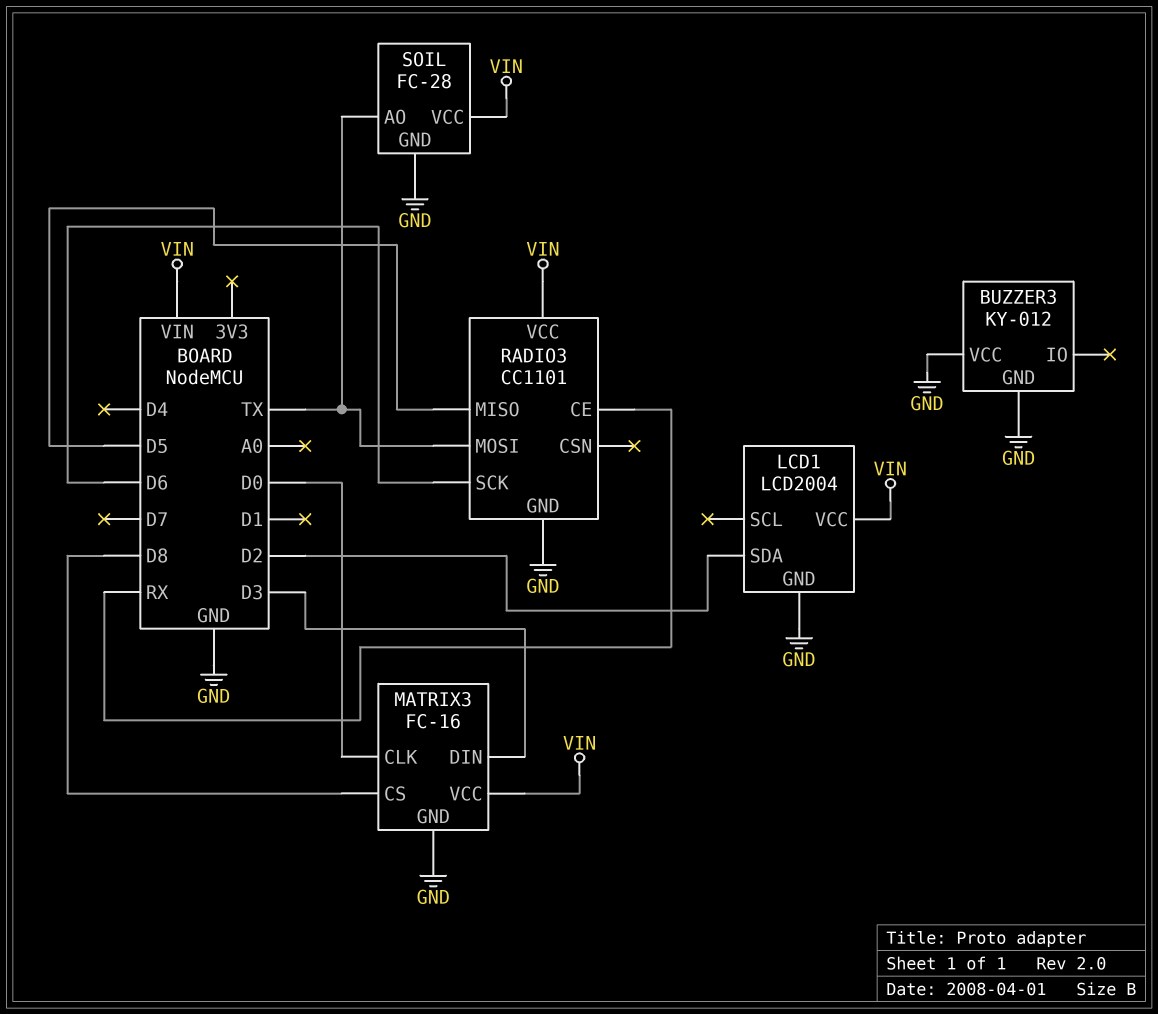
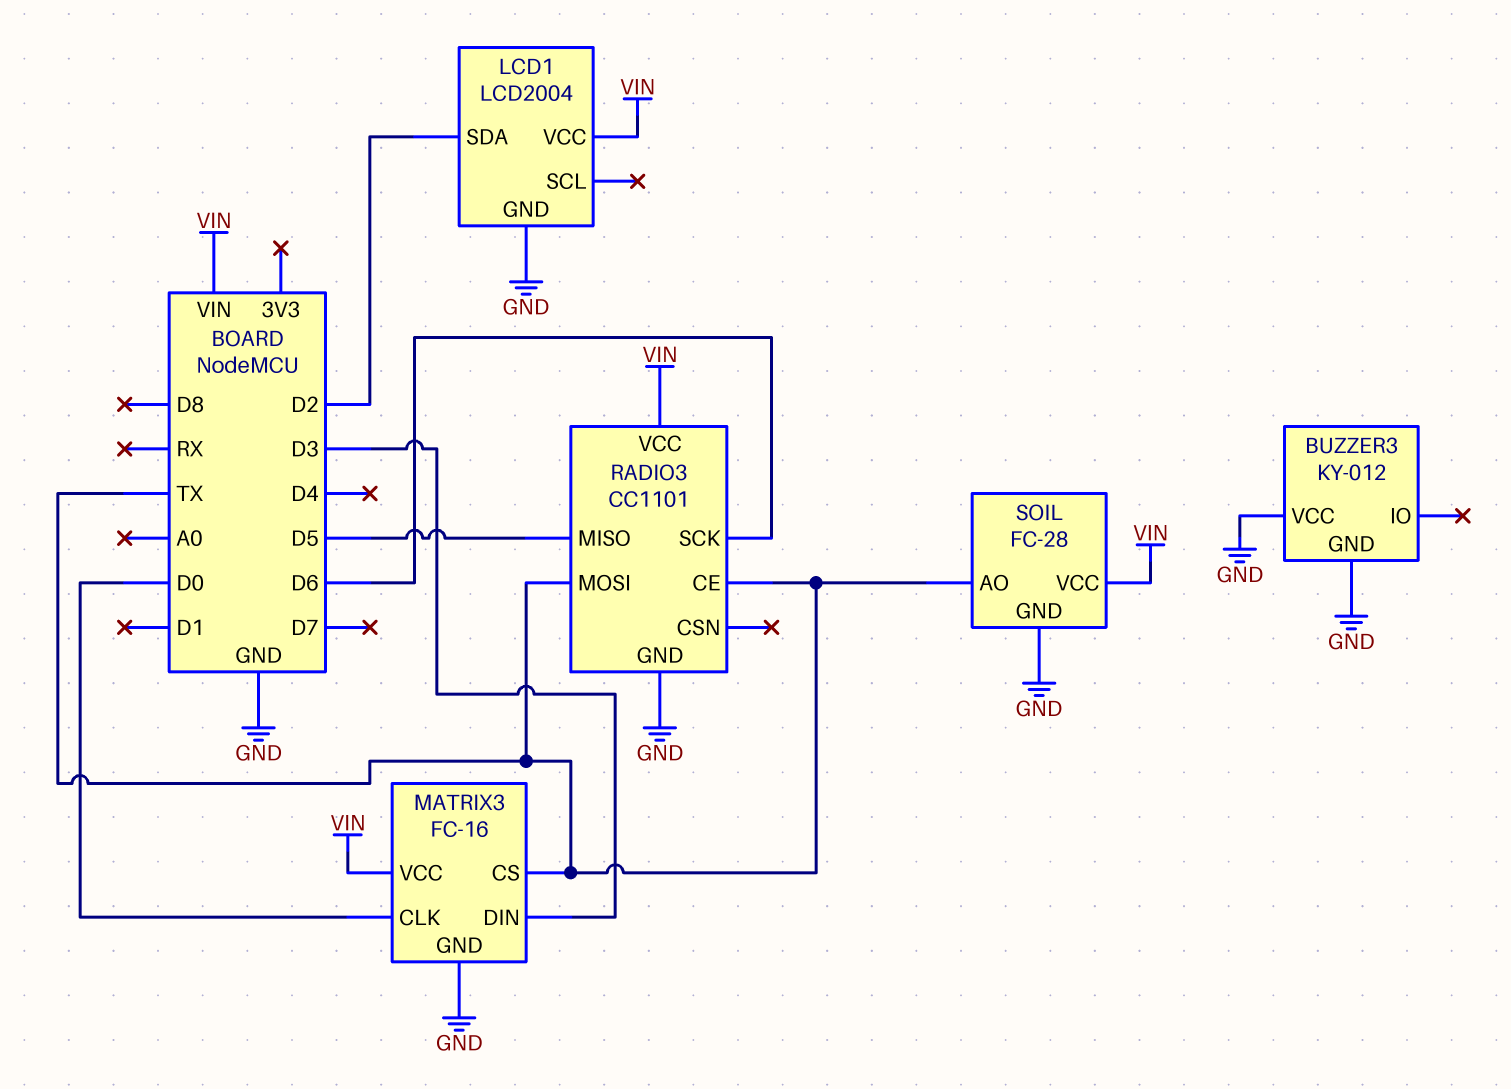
MATRIX3 pin CS: D8 -> TX
RADIO3 pin CE: RX -> TX

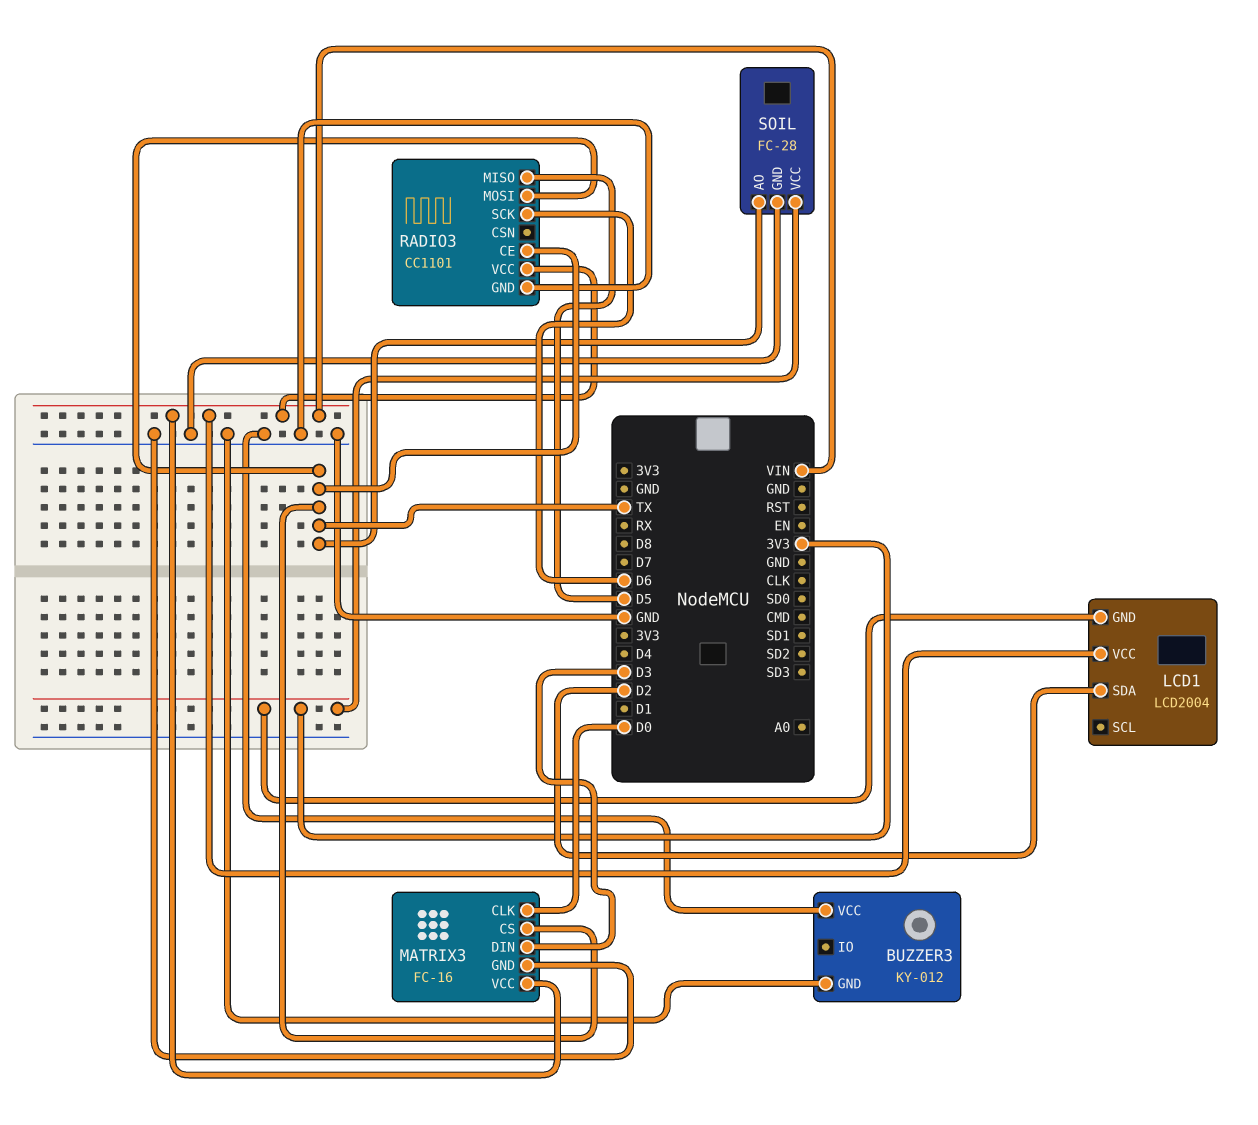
LCD1 pin GND: GND -> 3V3
SOIL pin VCC: VIN -> 3V3

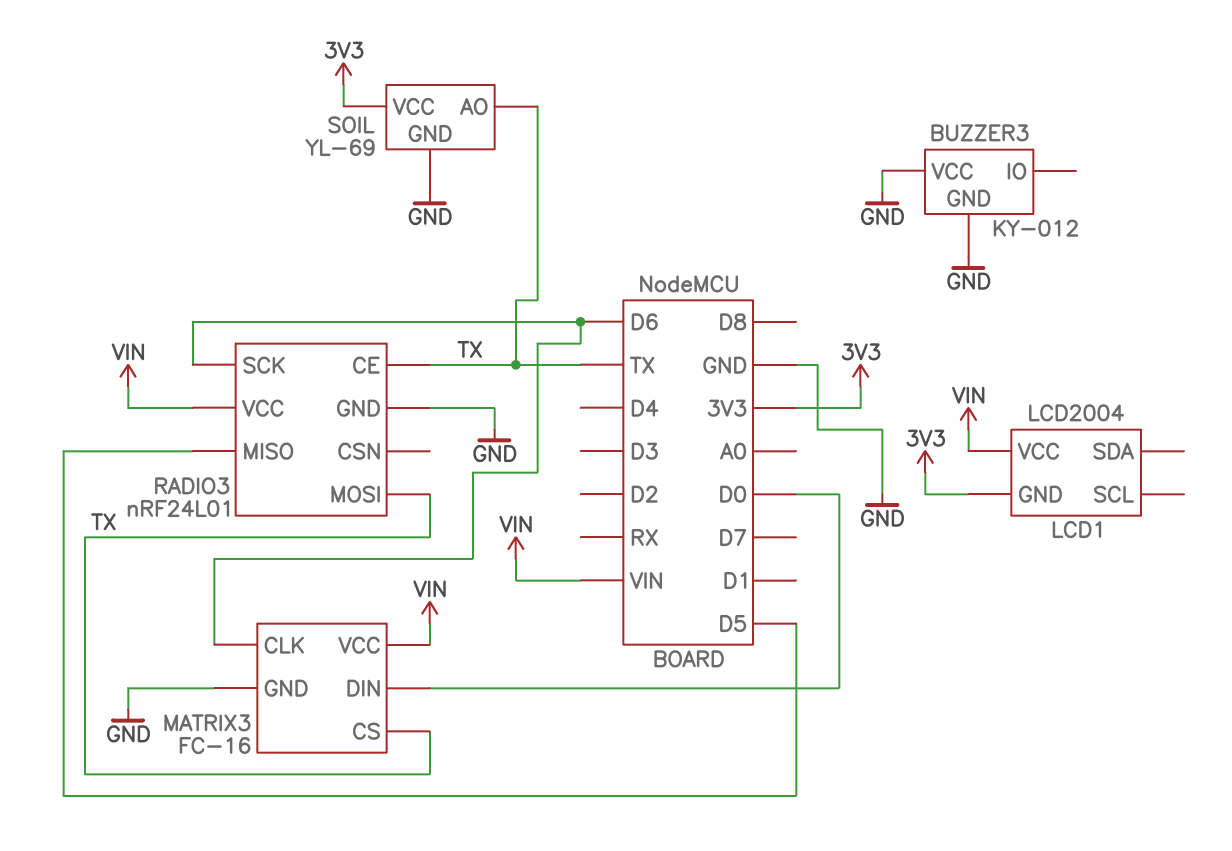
LCD1 pin SDA: D2 -> none
MATRIX3 pin CLK: D0 -> D6
MATRIX3 pin DIN: D3 -> D0
RADIO3: CC1101 -> nRF24L01
SOIL: FC-28 -> YL-69

